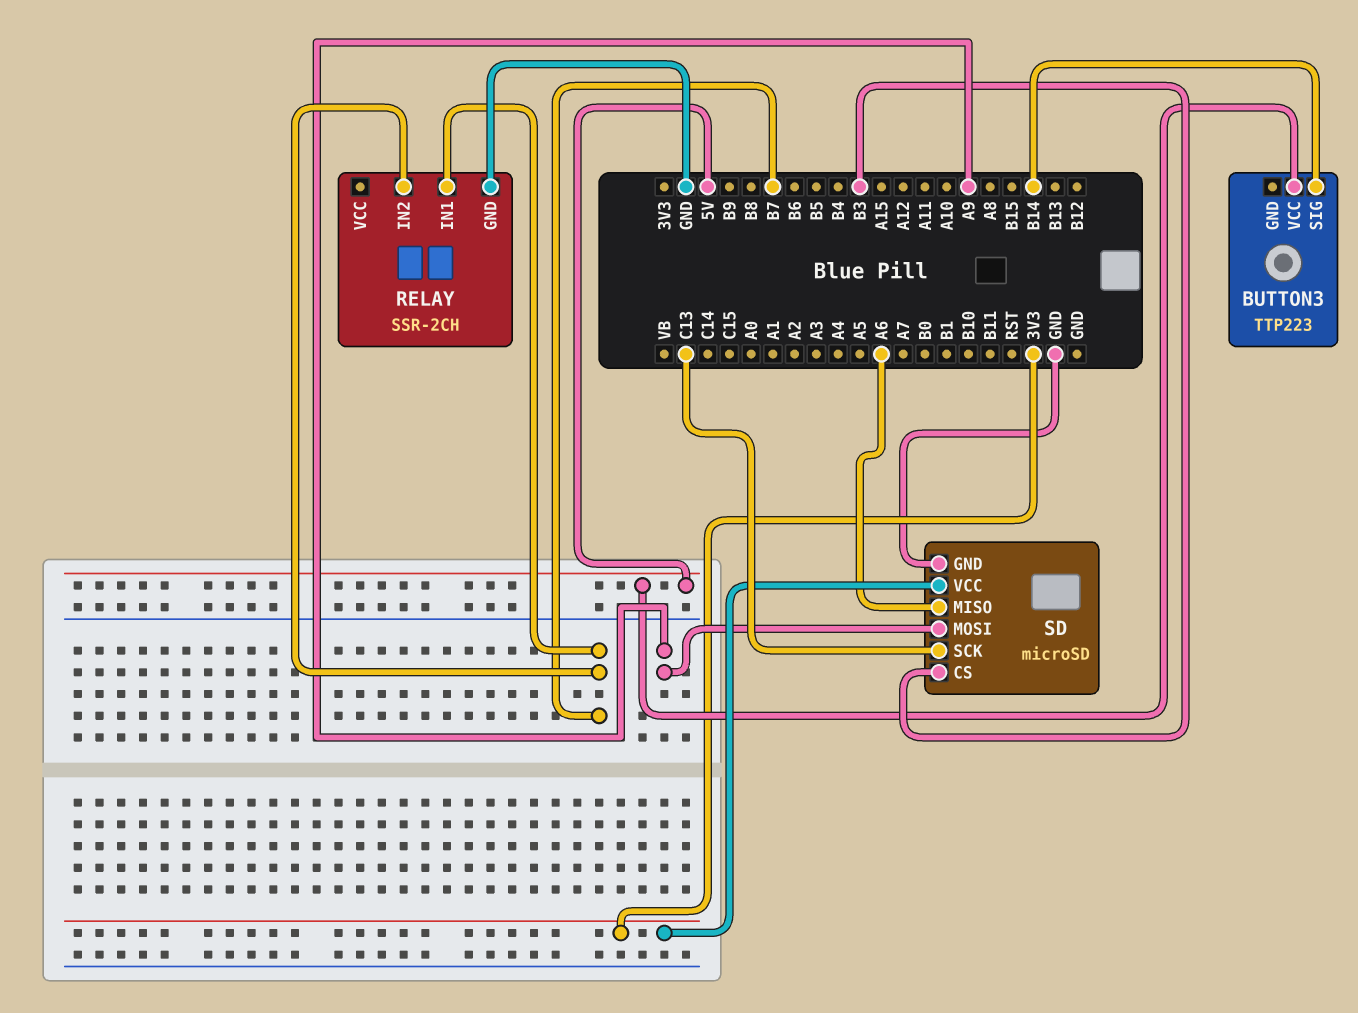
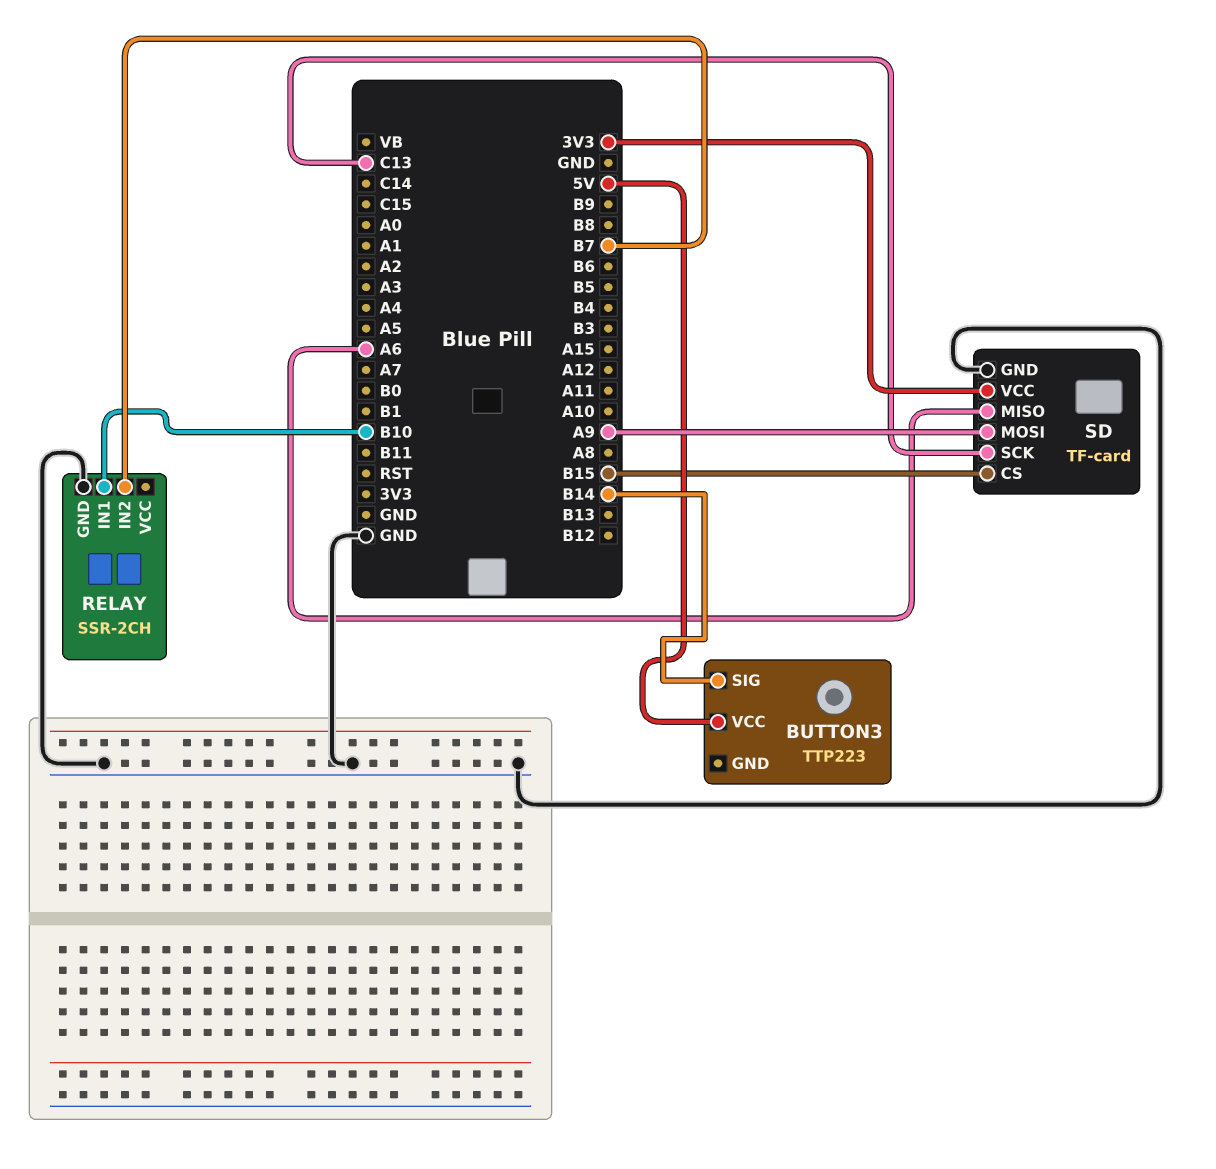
RELAY pin IN1: B7 -> B10
SD: microSD -> TF-card
SD pin CS: B3 -> B15

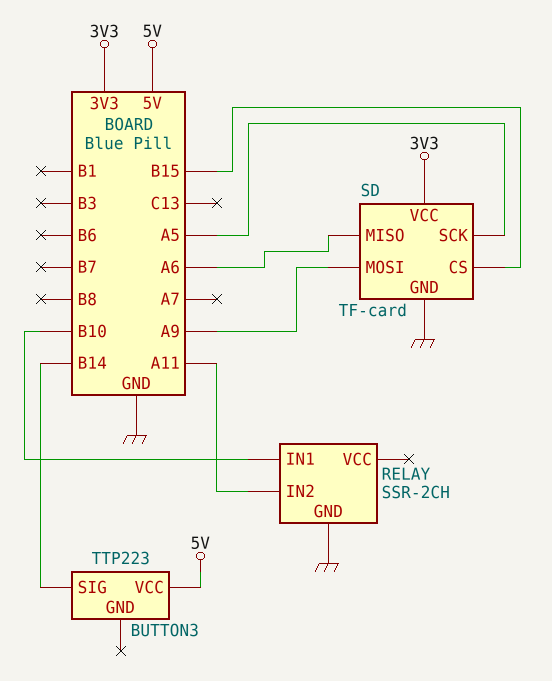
RELAY pin IN2: B7 -> A11
SD pin SCK: C13 -> A5

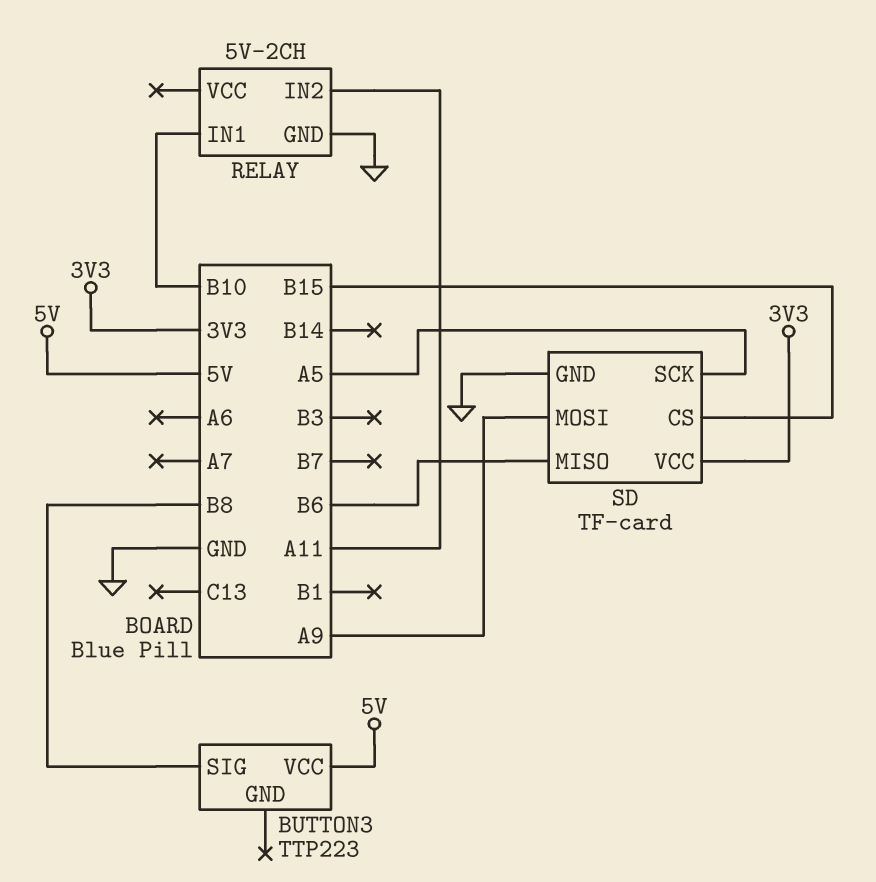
BUTTON3 pin SIG: B14 -> B8
RELAY: SSR-2CH -> 5V-2CH
SD pin MISO: A6 -> B6

